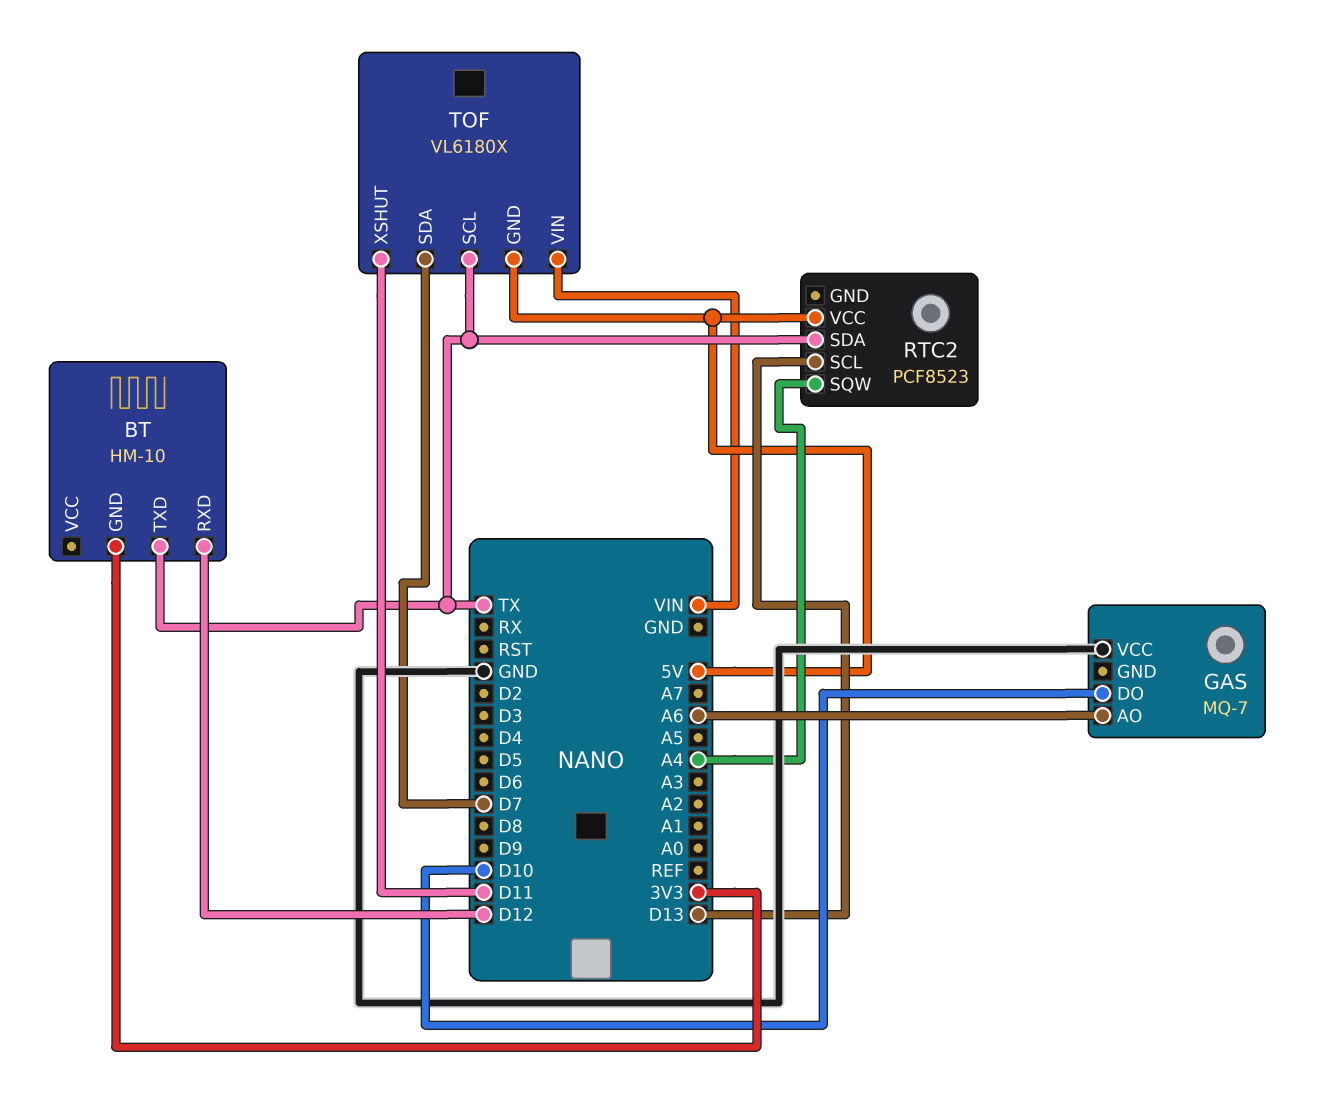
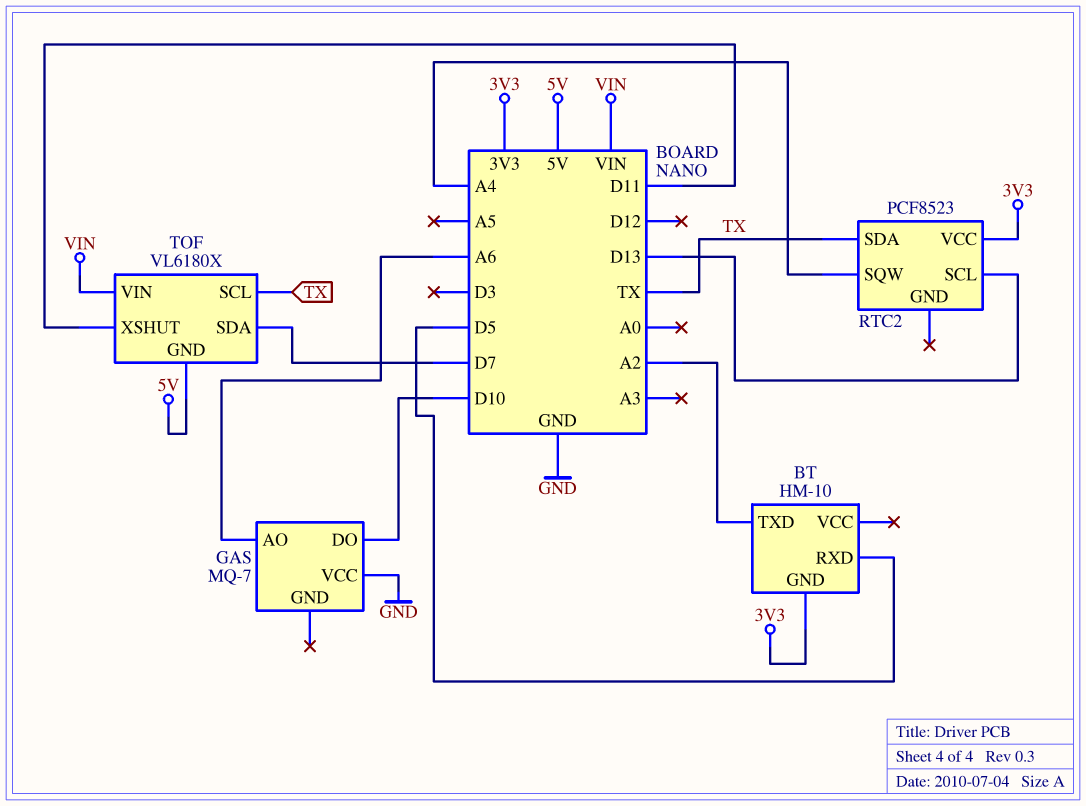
BT pin RXD: D12 -> D5
BT pin TXD: TX -> A2
RTC2 pin VCC: 5V -> 3V3

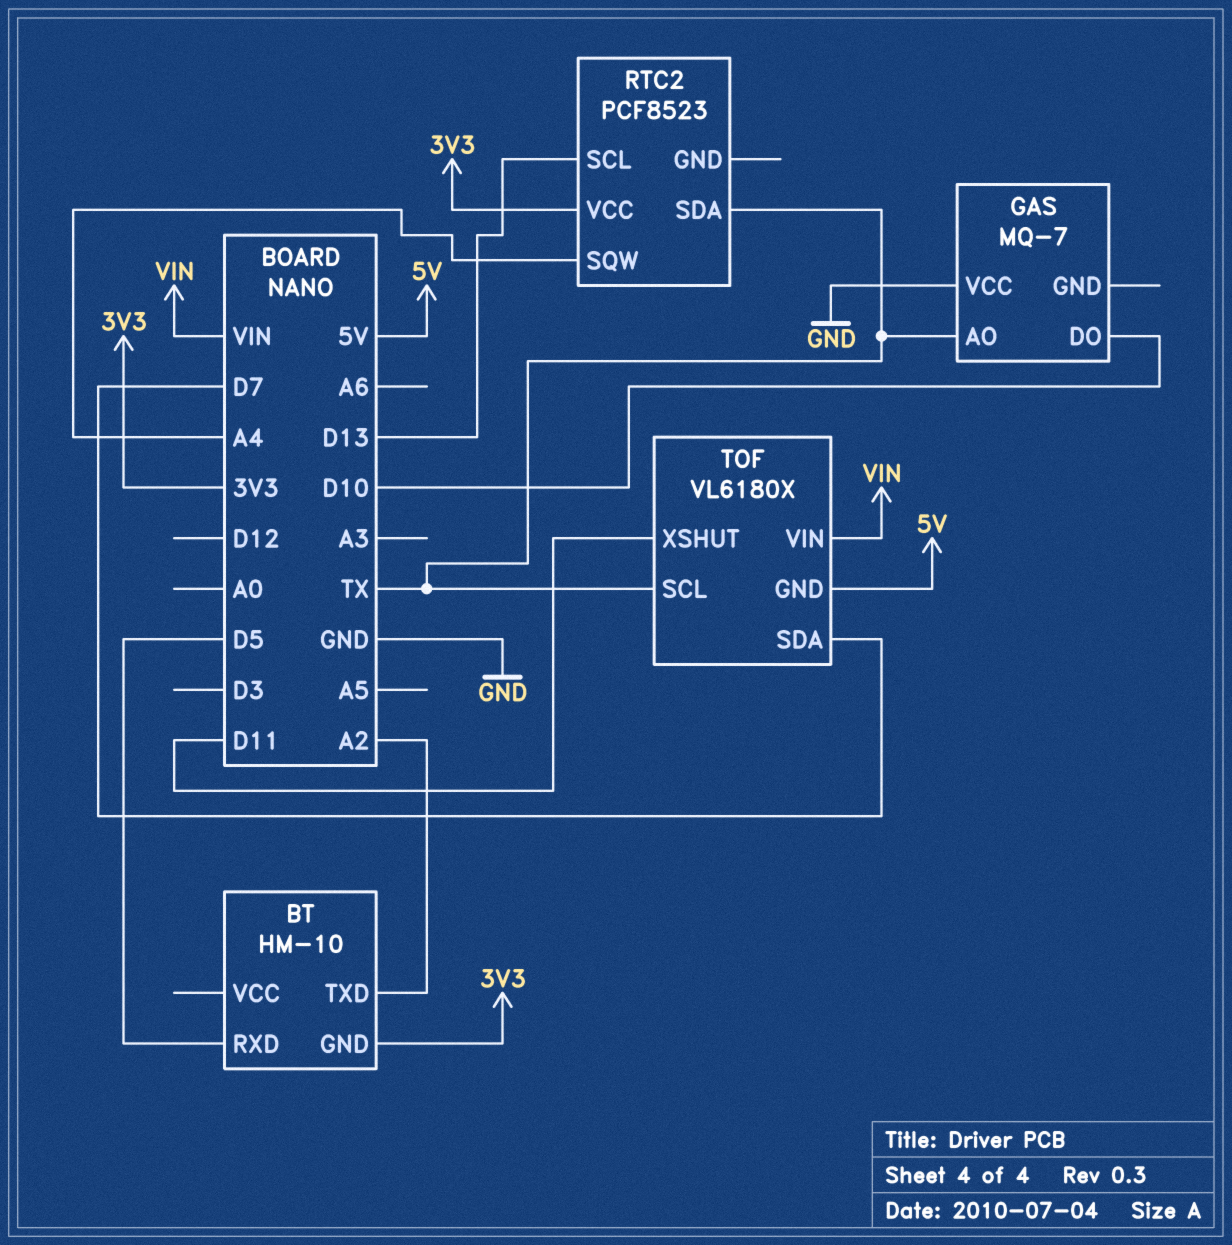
GAS pin AO: A6 -> TX

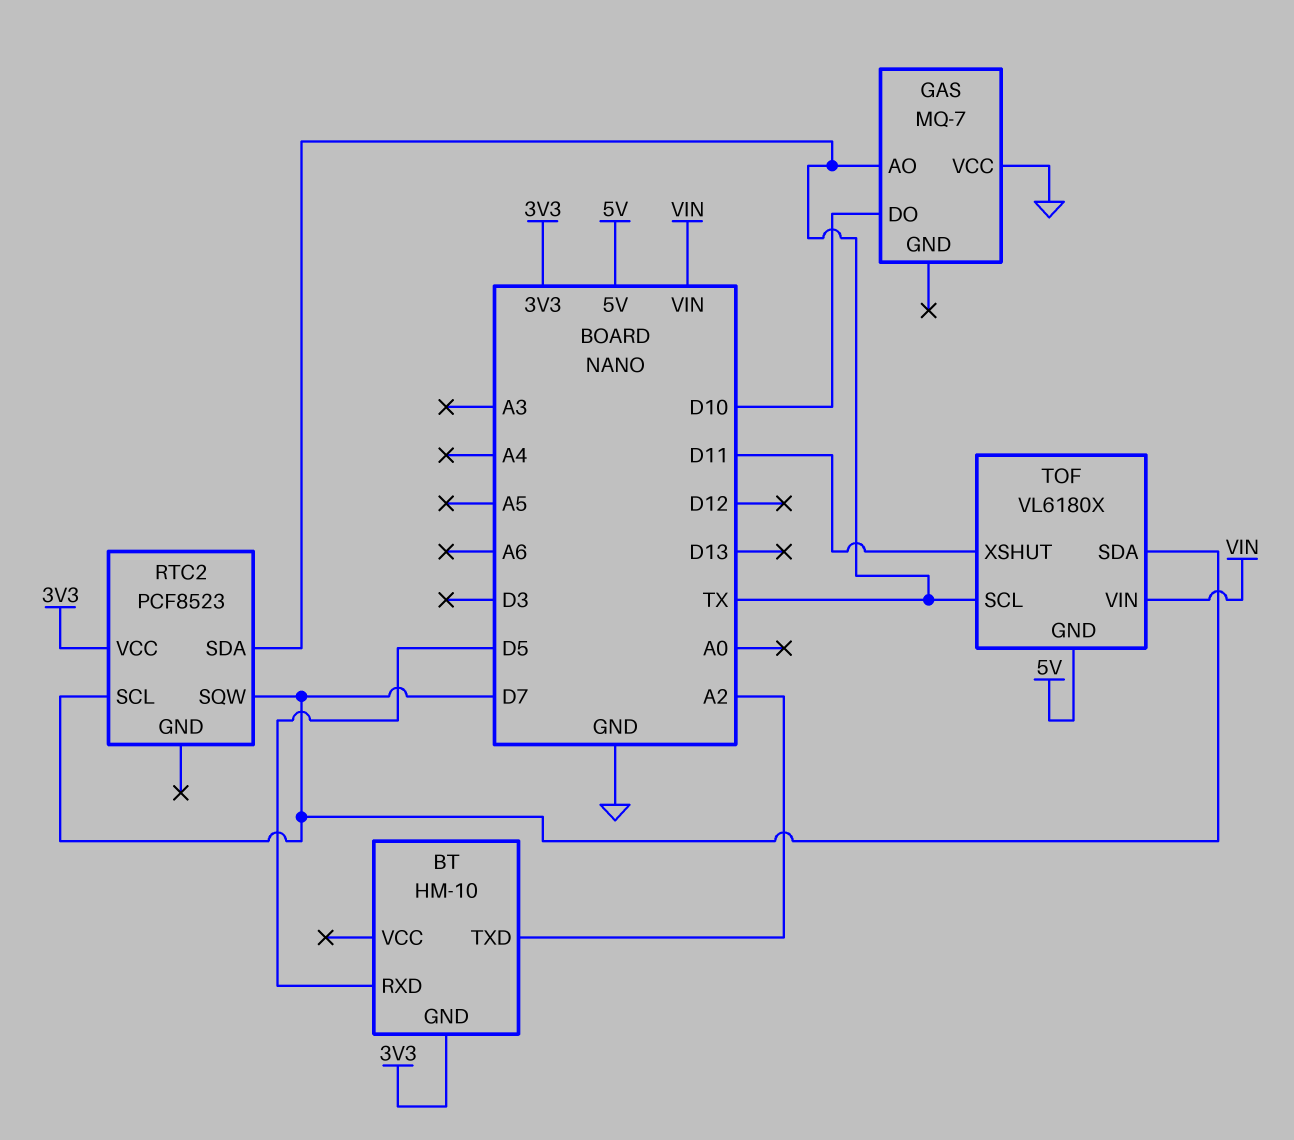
RTC2 pin SCL: D13 -> D7
RTC2 pin SQW: A4 -> D7

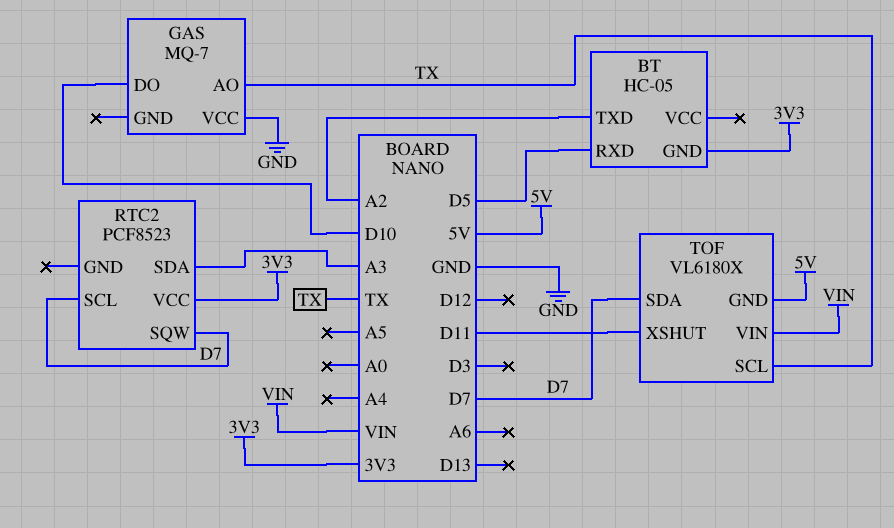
BT: HM-10 -> HC-05
RTC2 pin SDA: TX -> A3

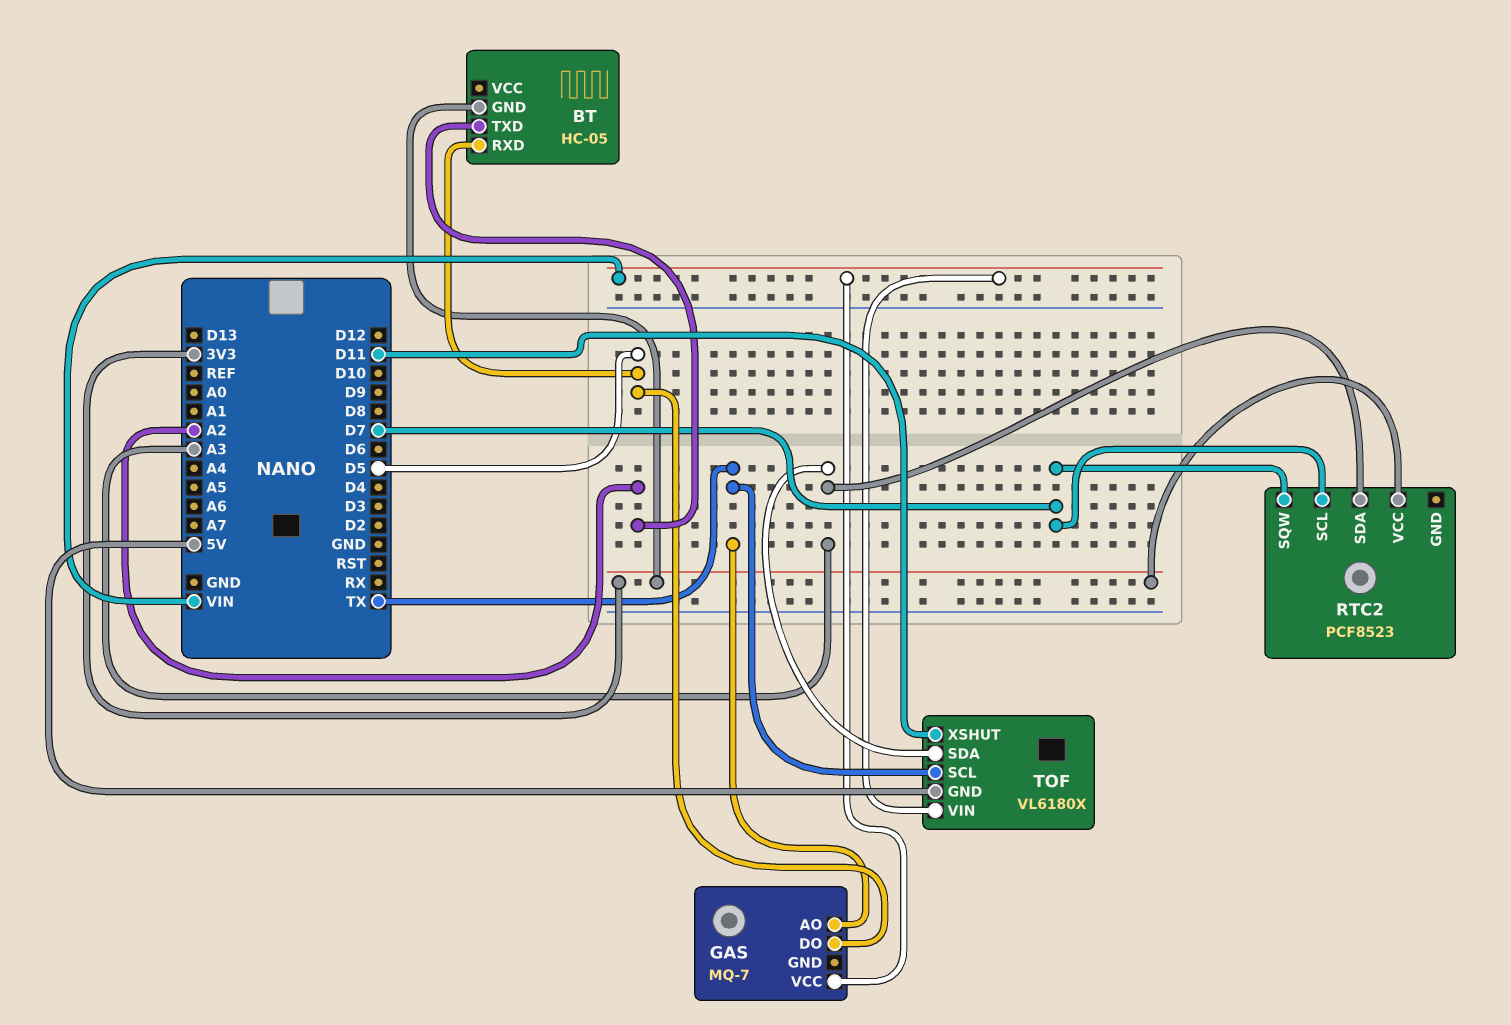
GAS pin DO: D10 -> D5
GAS pin VCC: GND -> VIN
TOF pin SDA: D7 -> A3

